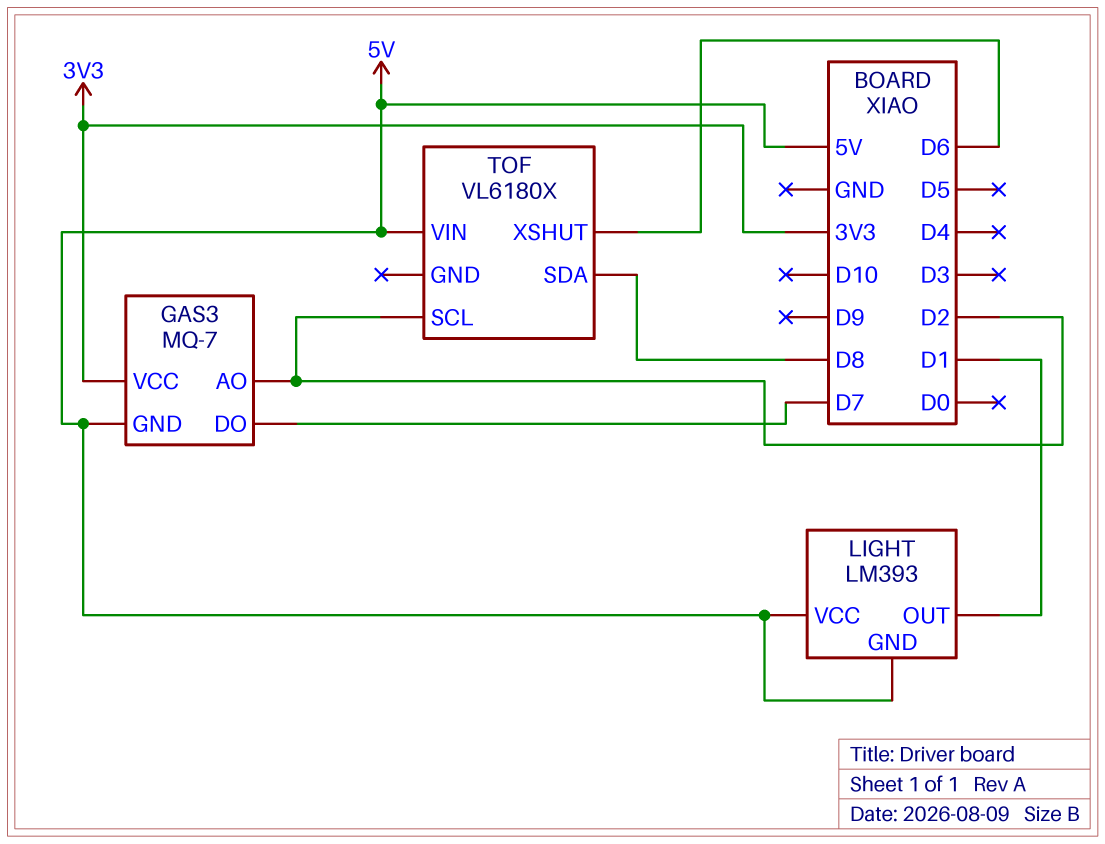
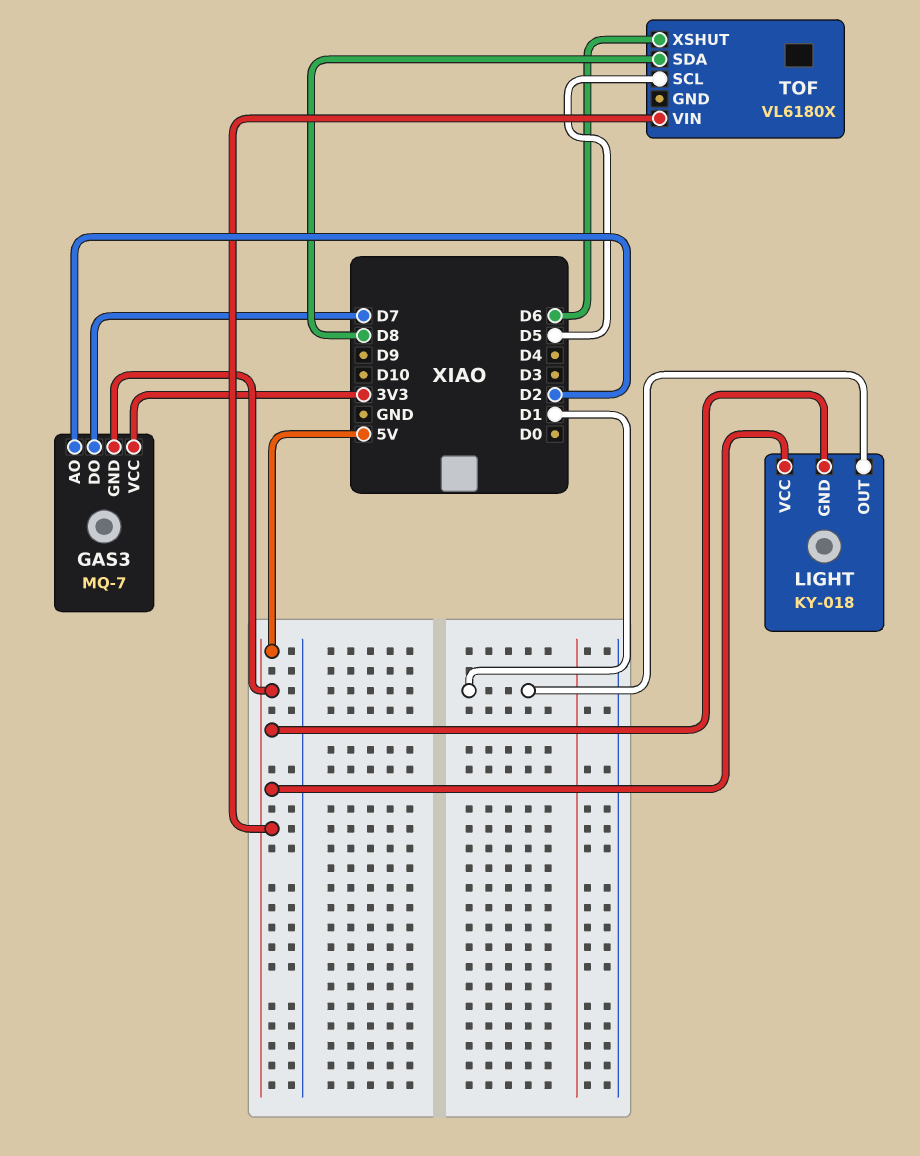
LIGHT: LM393 -> KY-018
TOF pin SCL: D2 -> D5

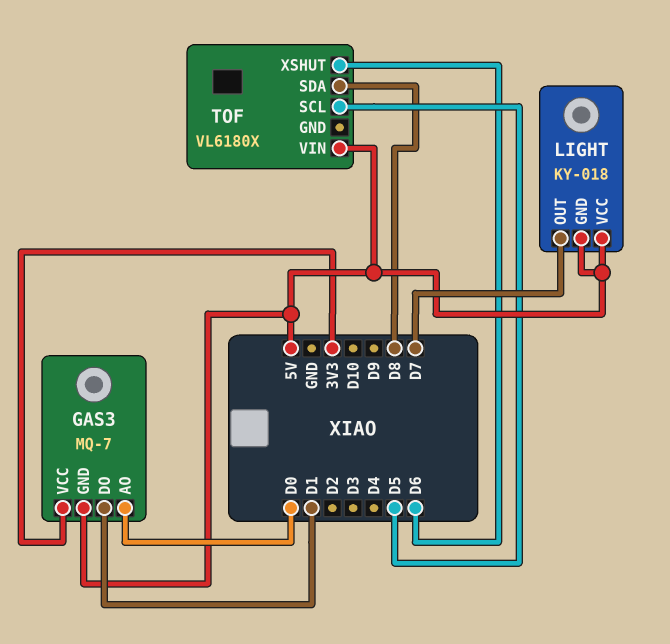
GAS3 pin AO: D2 -> D0
GAS3 pin DO: D7 -> D1
LIGHT pin OUT: D1 -> D7

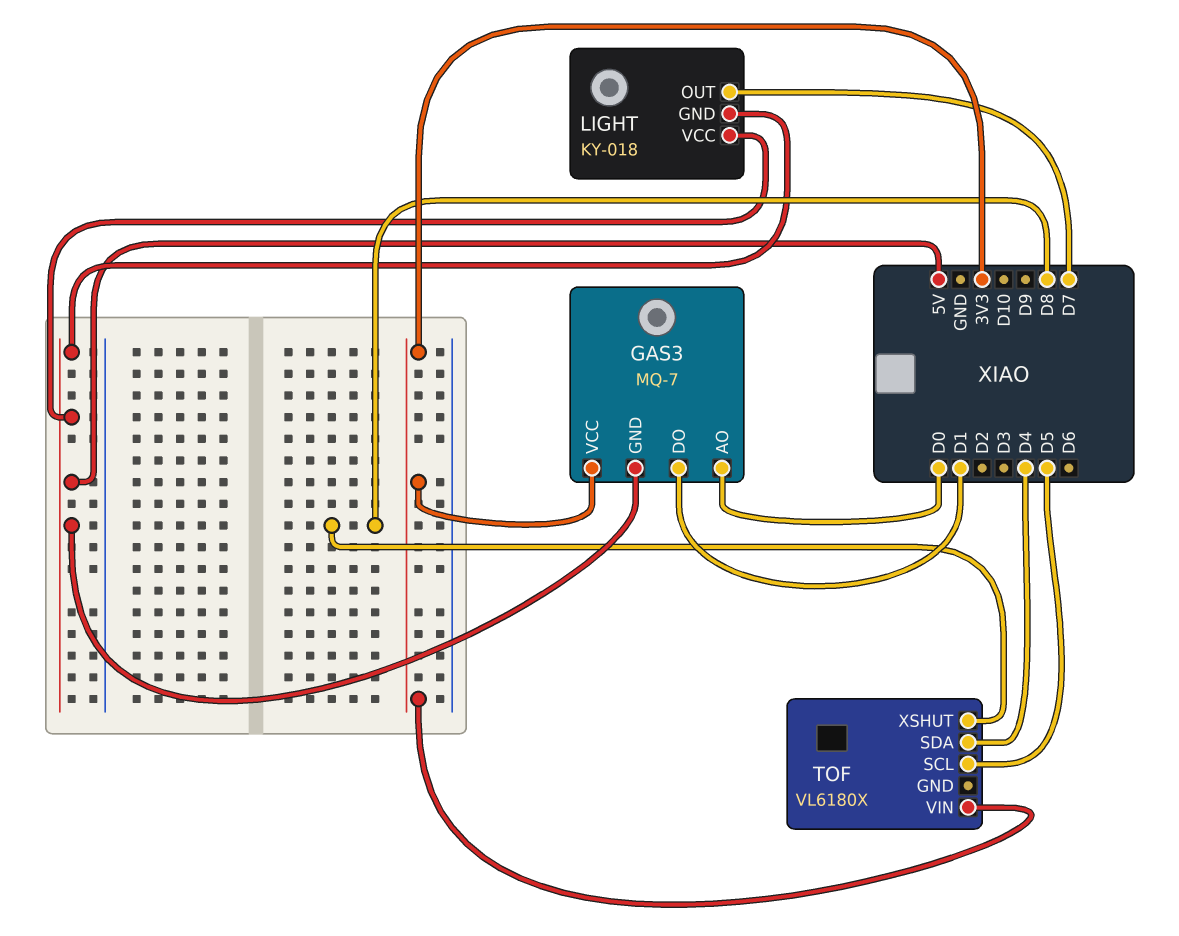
TOF pin SDA: D8 -> D4
TOF pin VIN: 5V -> 3V3
TOF pin XSHUT: D6 -> D8

